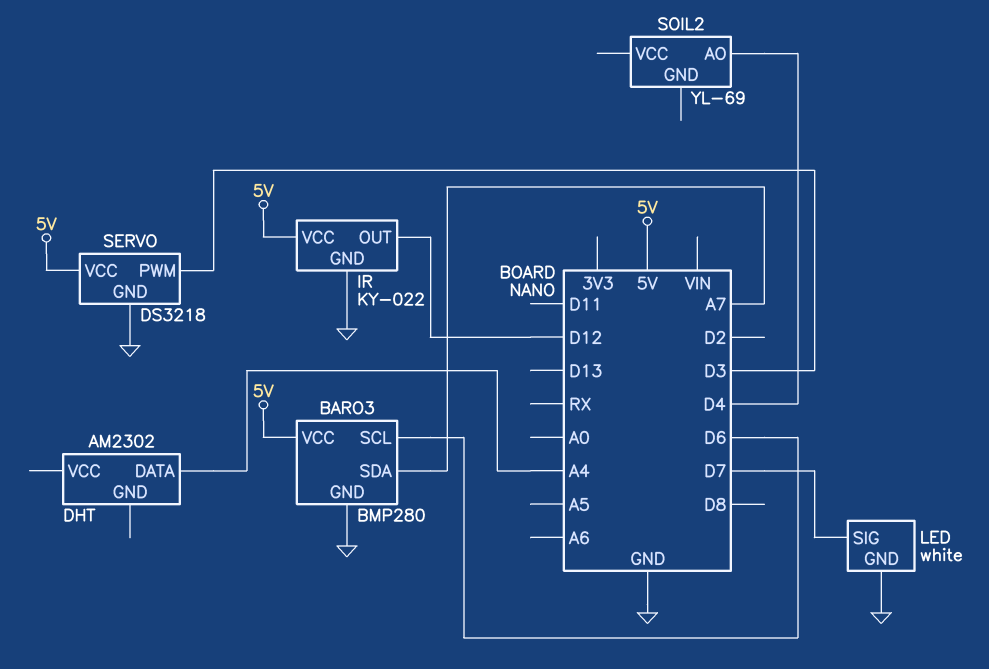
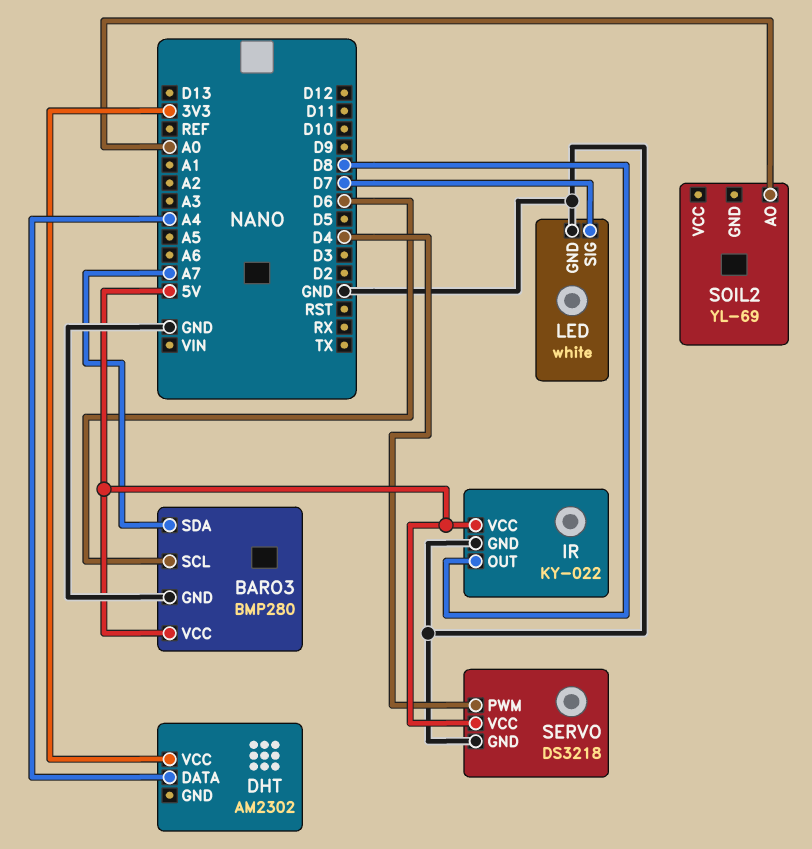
DHT pin VCC: none -> 3V3
IR pin OUT: D12 -> D8
SERVO pin PWM: D3 -> D4
SOIL2 pin AO: D4 -> A0

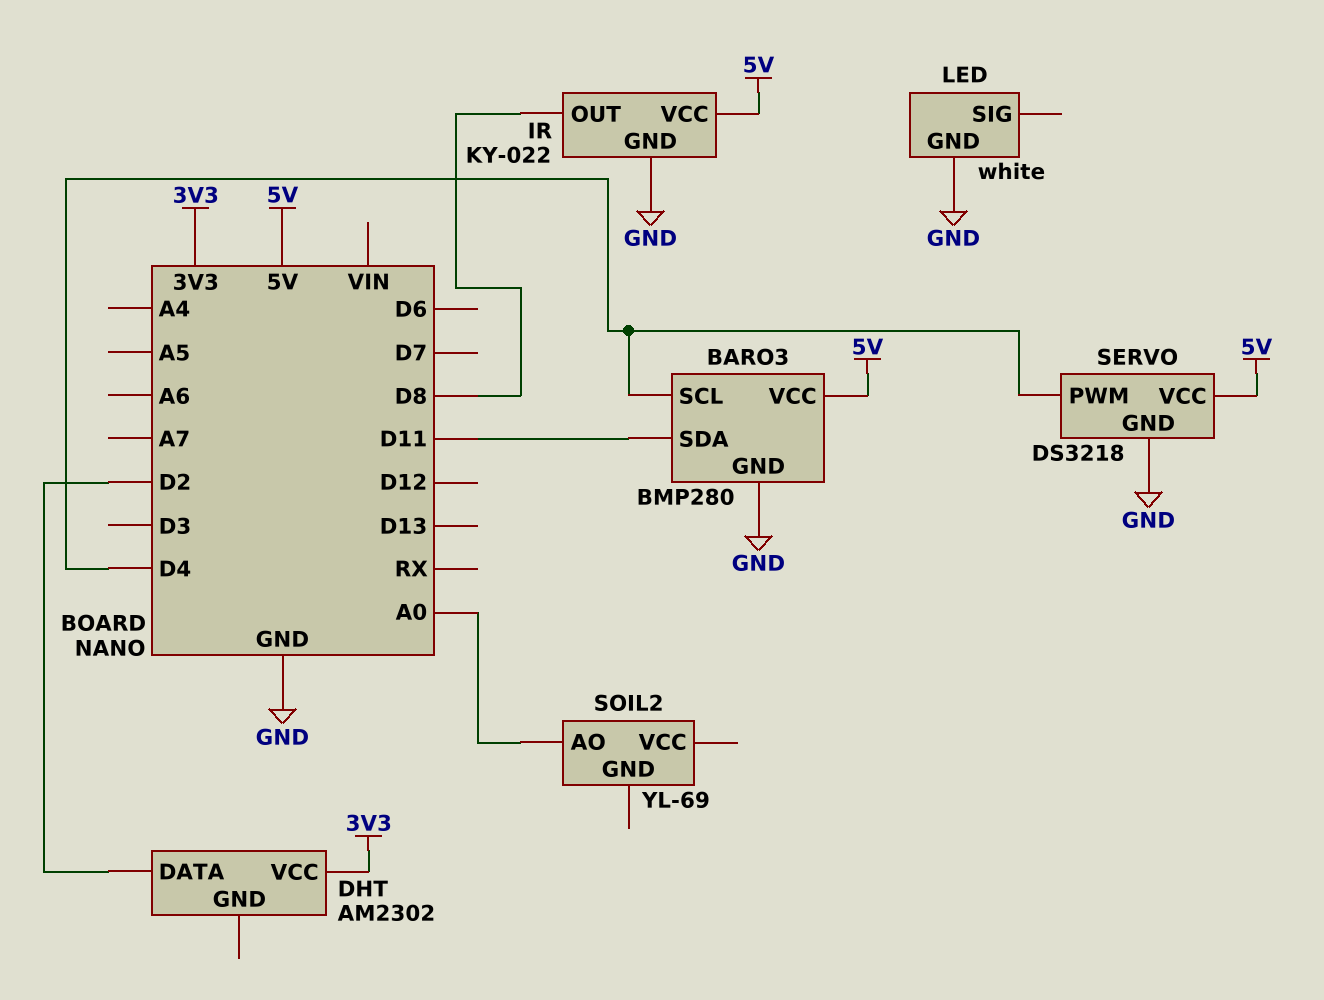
BARO3 pin SCL: D6 -> D4
BARO3 pin SDA: A7 -> D11
DHT pin DATA: A4 -> D2
LED pin SIG: D7 -> none

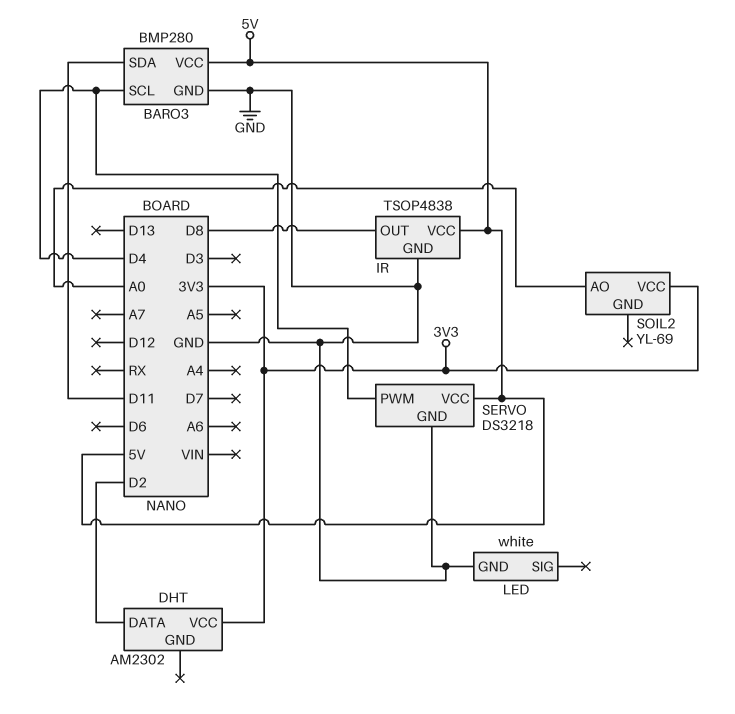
IR: KY-022 -> TSOP4838
SOIL2 pin VCC: none -> 3V3

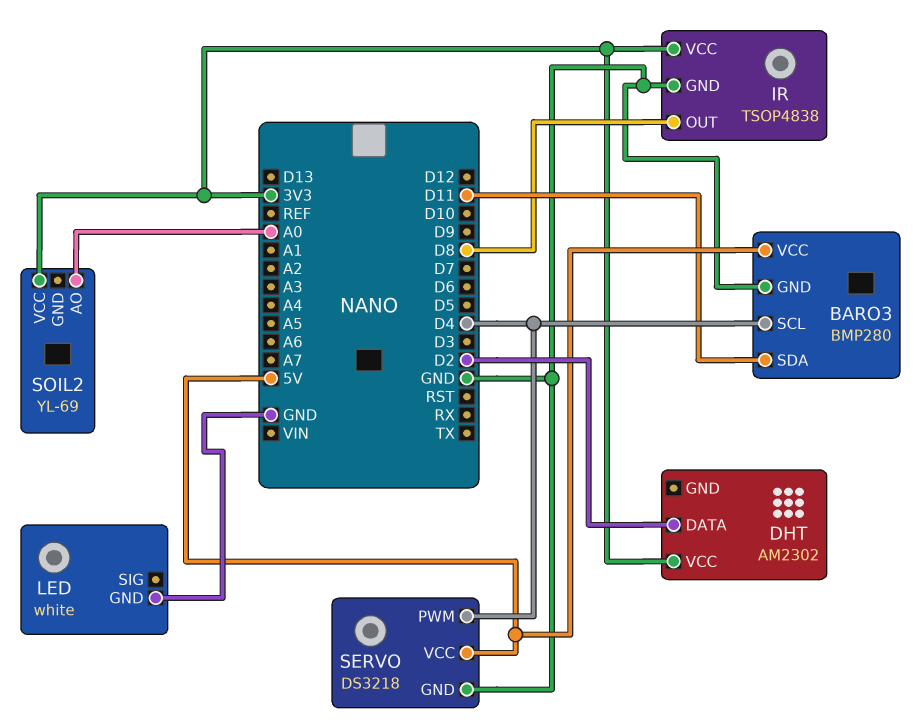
IR pin VCC: 5V -> 3V3

